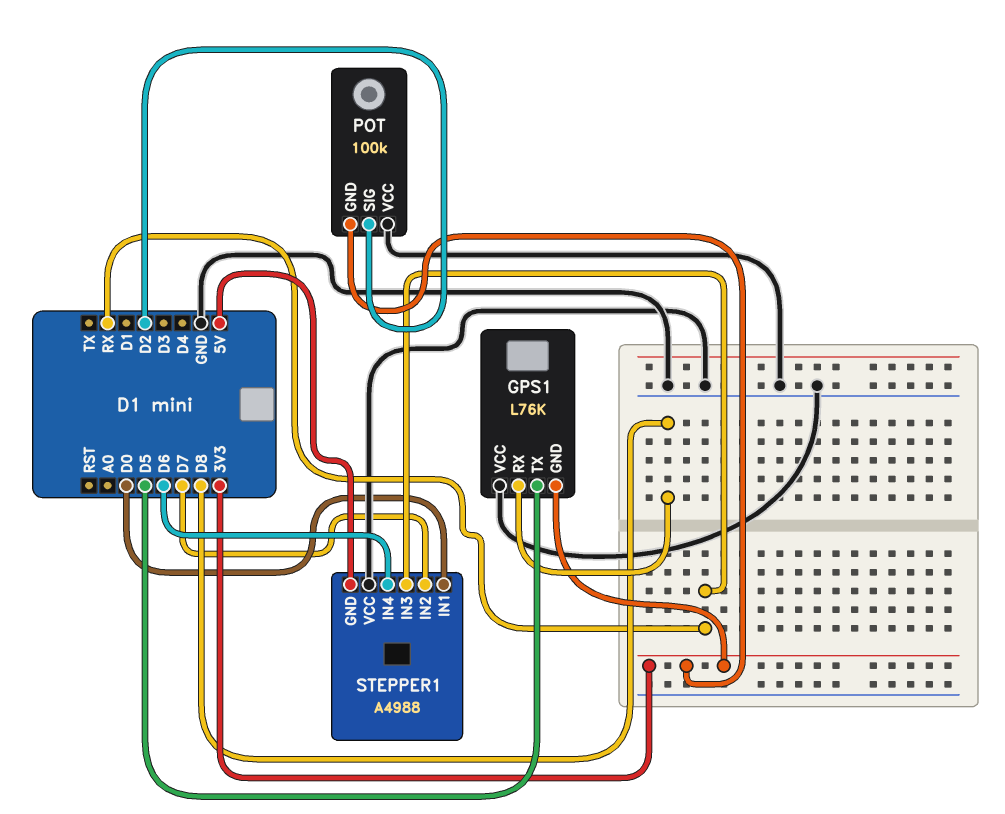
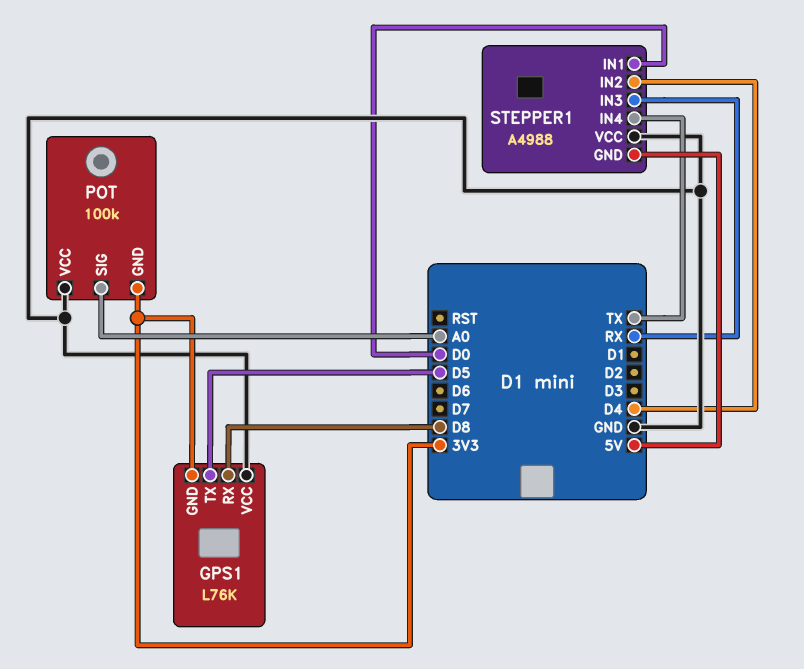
POT pin SIG: D2 -> A0
STEPPER1 pin IN2: D7 -> D4
STEPPER1 pin IN4: D6 -> TX

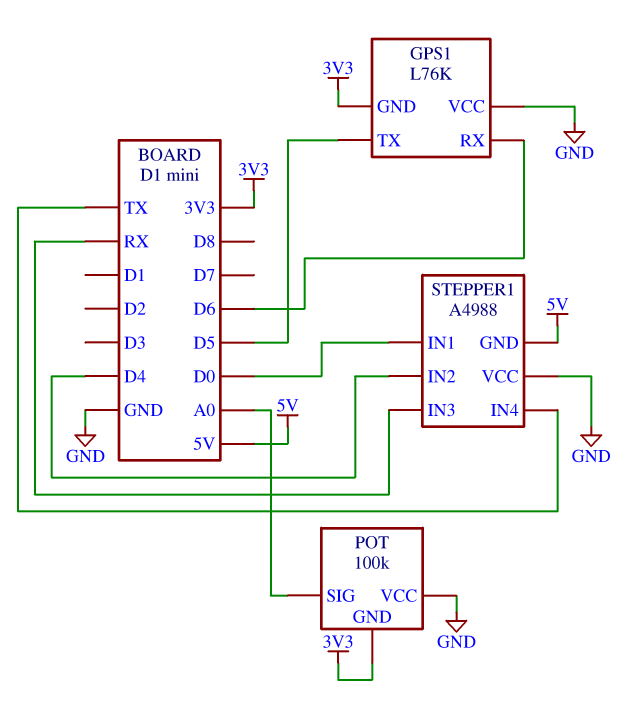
GPS1 pin RX: D8 -> D6

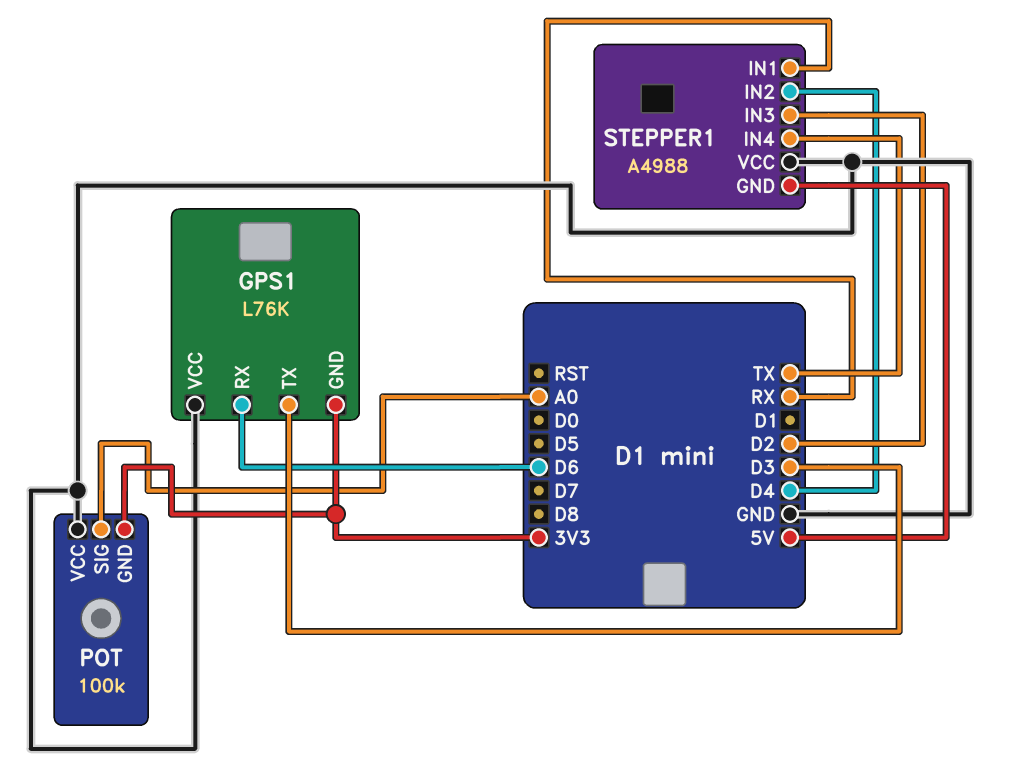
GPS1 pin TX: D5 -> D3
STEPPER1 pin IN1: D0 -> RX
STEPPER1 pin IN3: RX -> D2

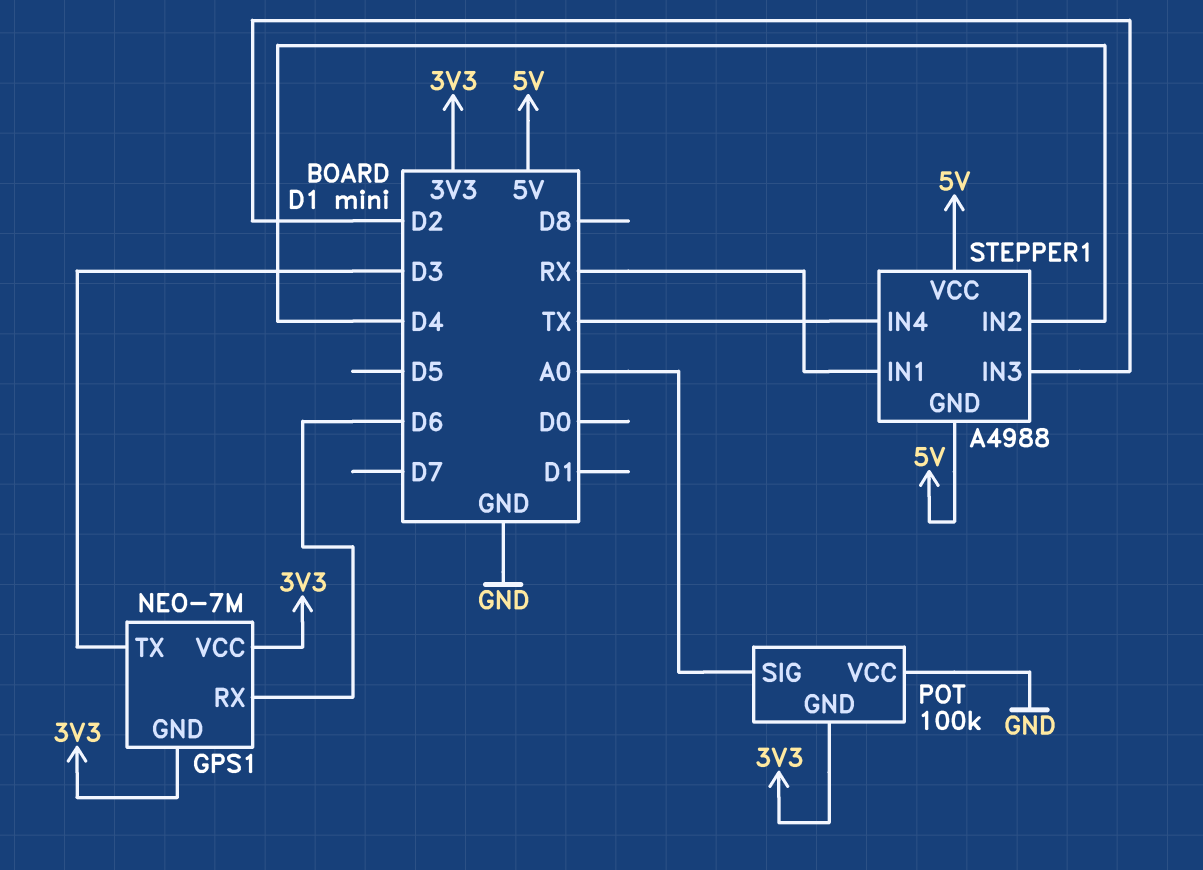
GPS1: L76K -> NEO-7M
GPS1 pin VCC: GND -> 3V3
STEPPER1 pin VCC: GND -> 5V

